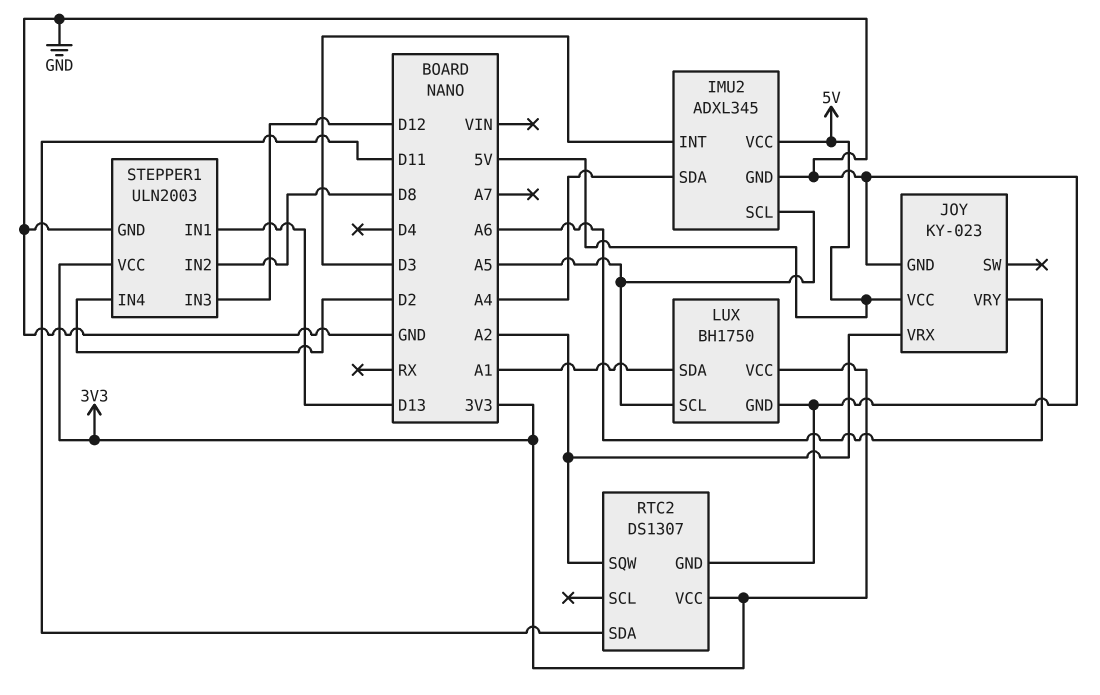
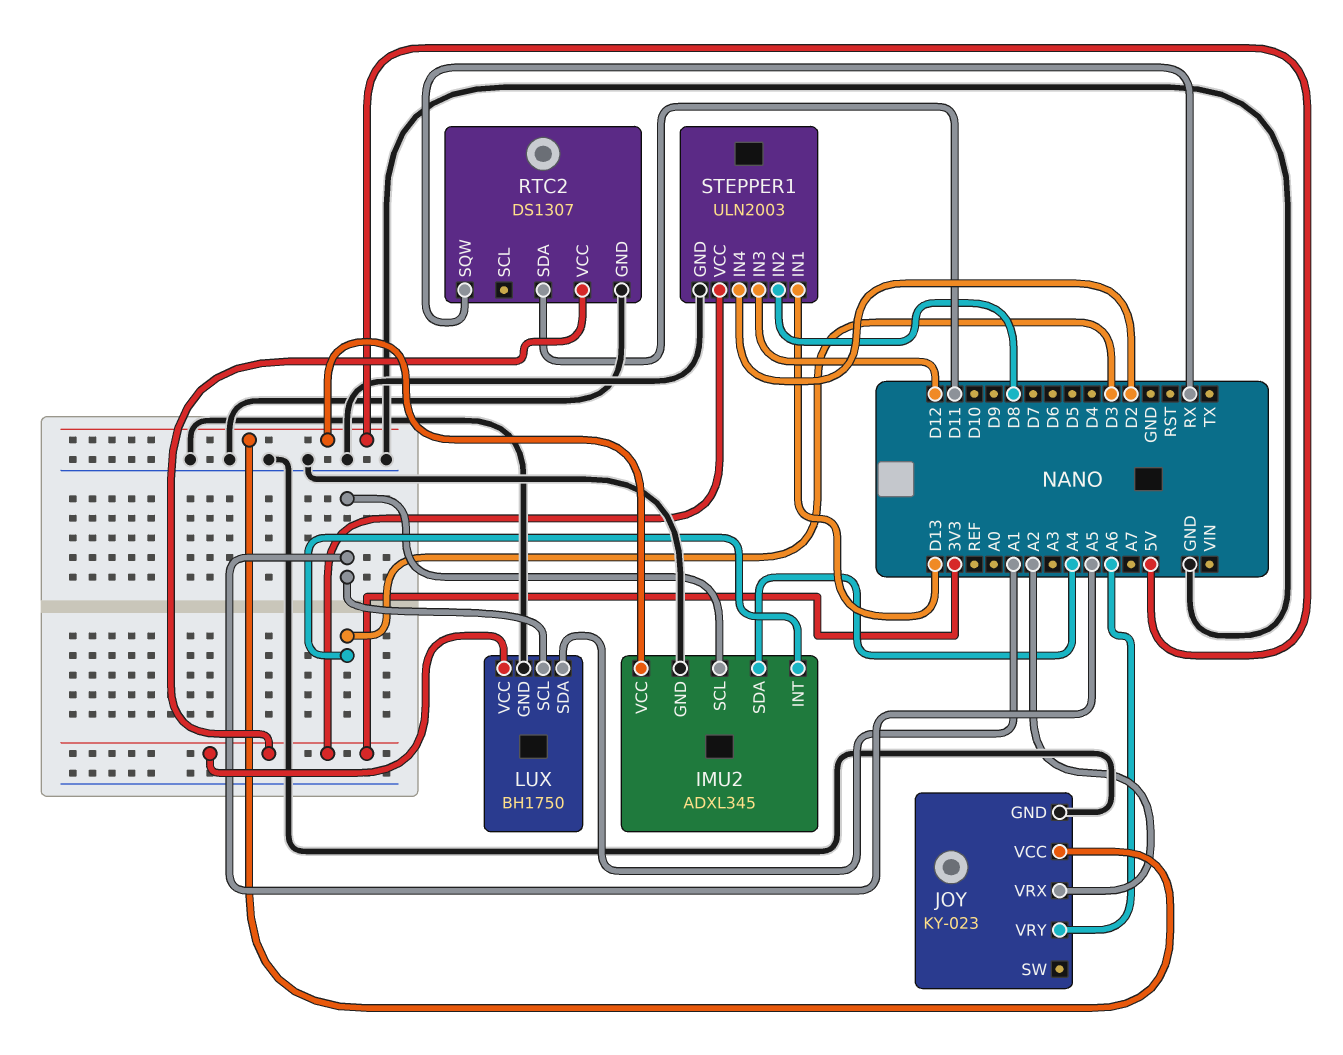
RTC2 pin SQW: A2 -> RX

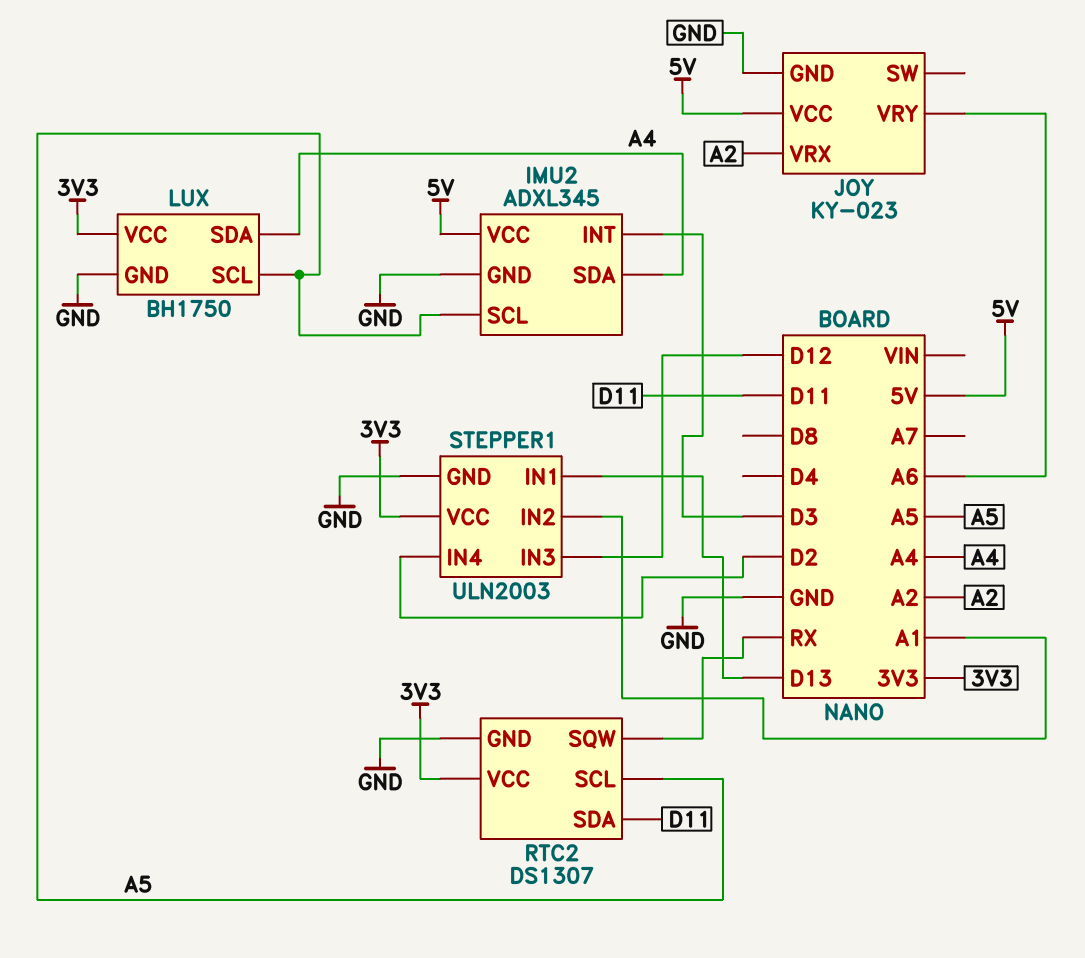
LUX pin SDA: A1 -> A4
RTC2 pin SCL: none -> A5
STEPPER1 pin IN2: D8 -> A1

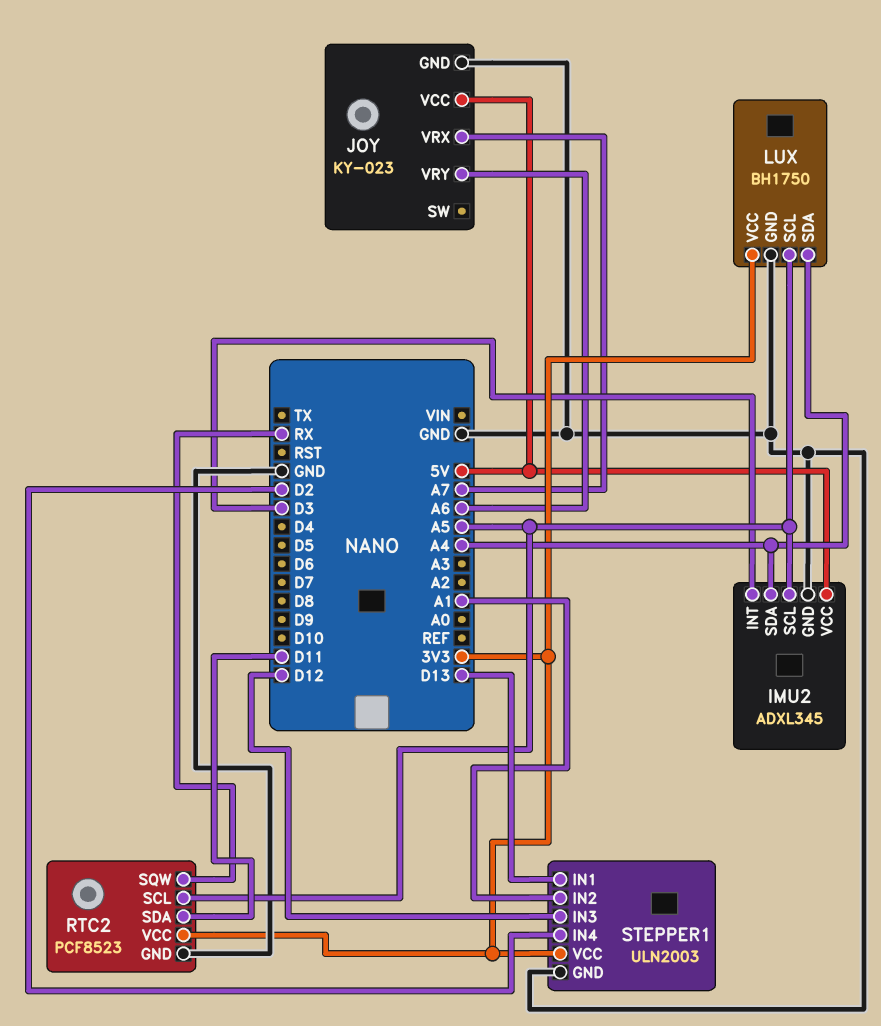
JOY pin VRX: A2 -> A7
RTC2: DS1307 -> PCF8523

